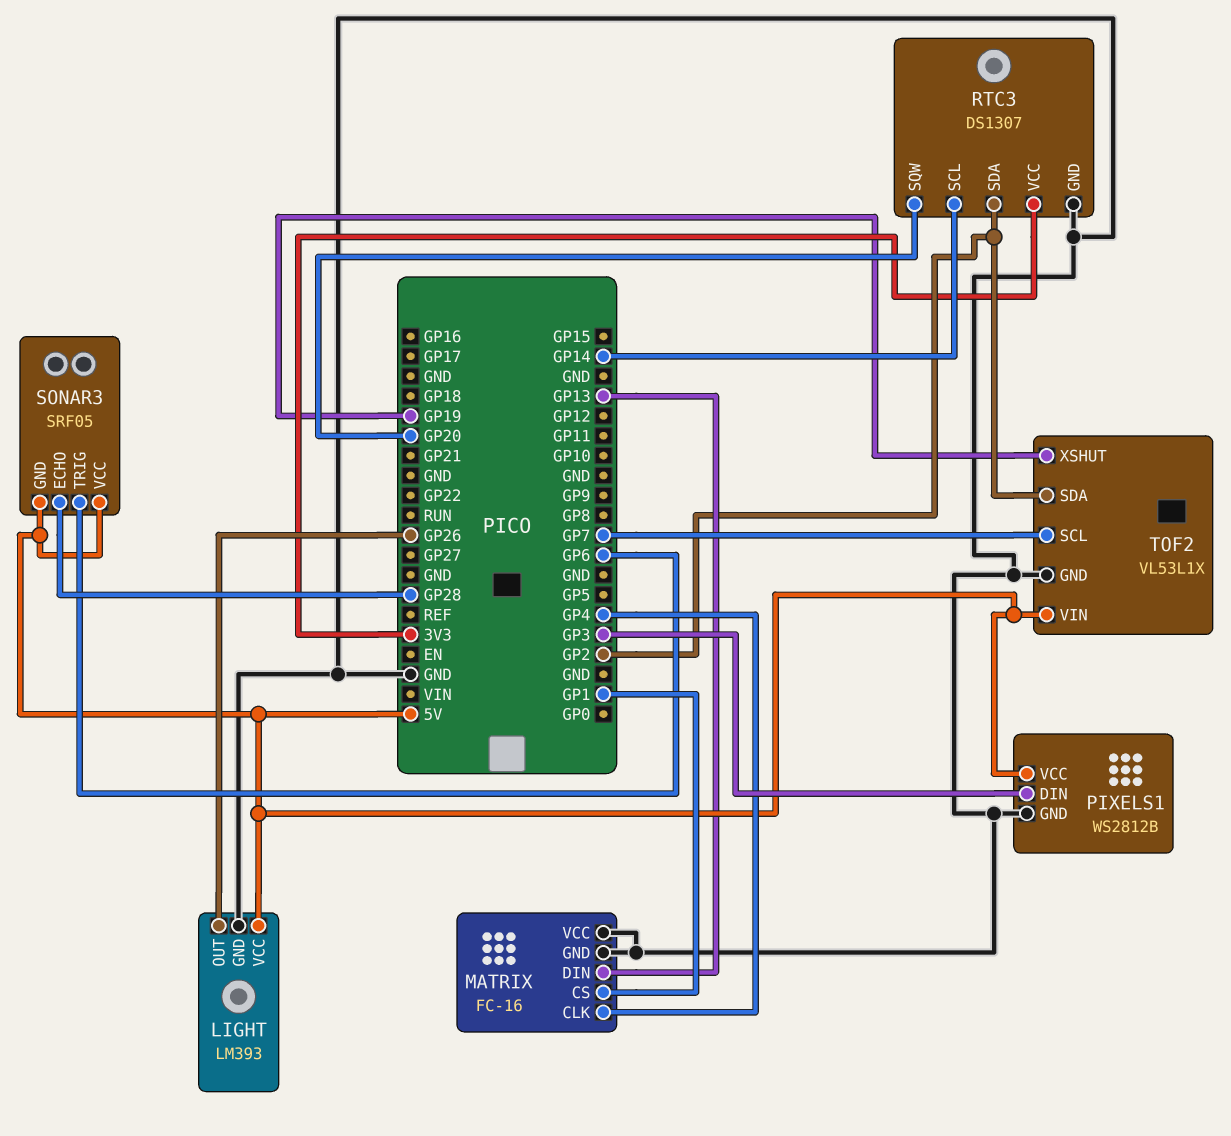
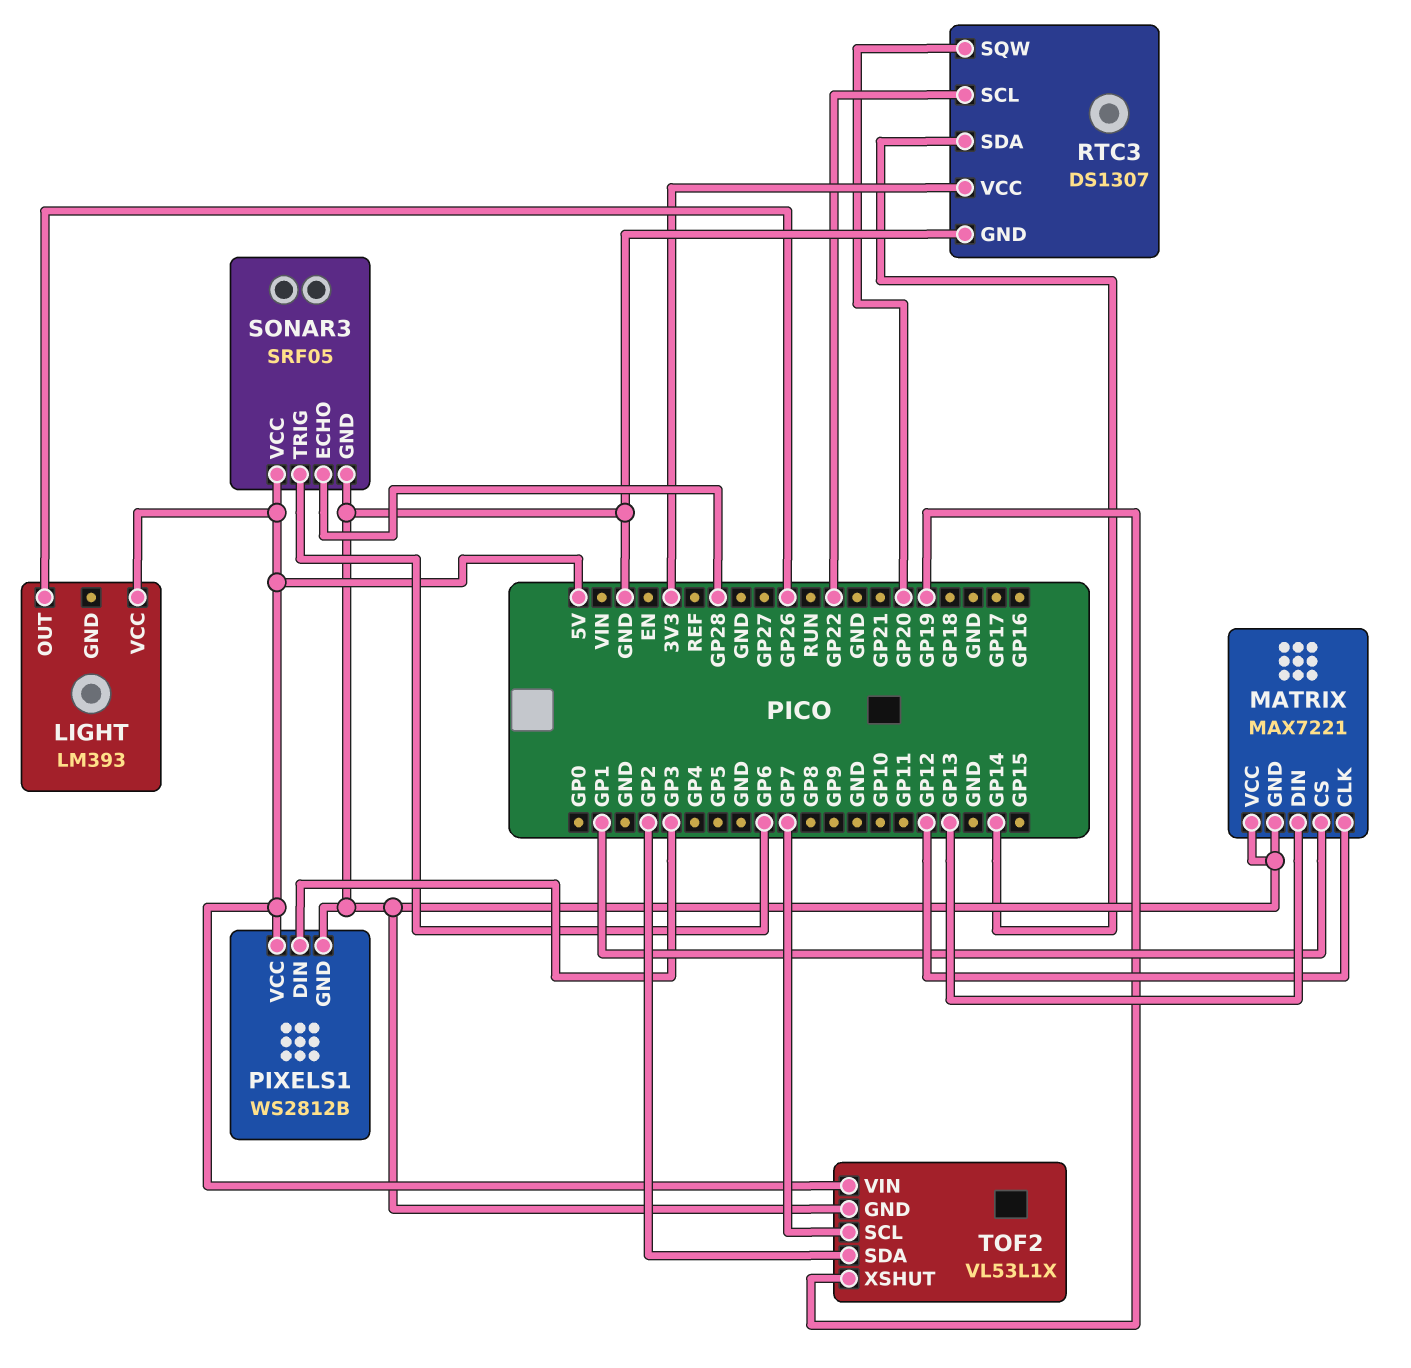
LIGHT pin GND: GND -> none
MATRIX: FC-16 -> MAX7221
MATRIX pin CLK: GP4 -> GP12
RTC3 pin SCL: GP14 -> GP22
RTC3 pin SDA: GP2 -> GP14
SONAR3 pin GND: 5V -> GND

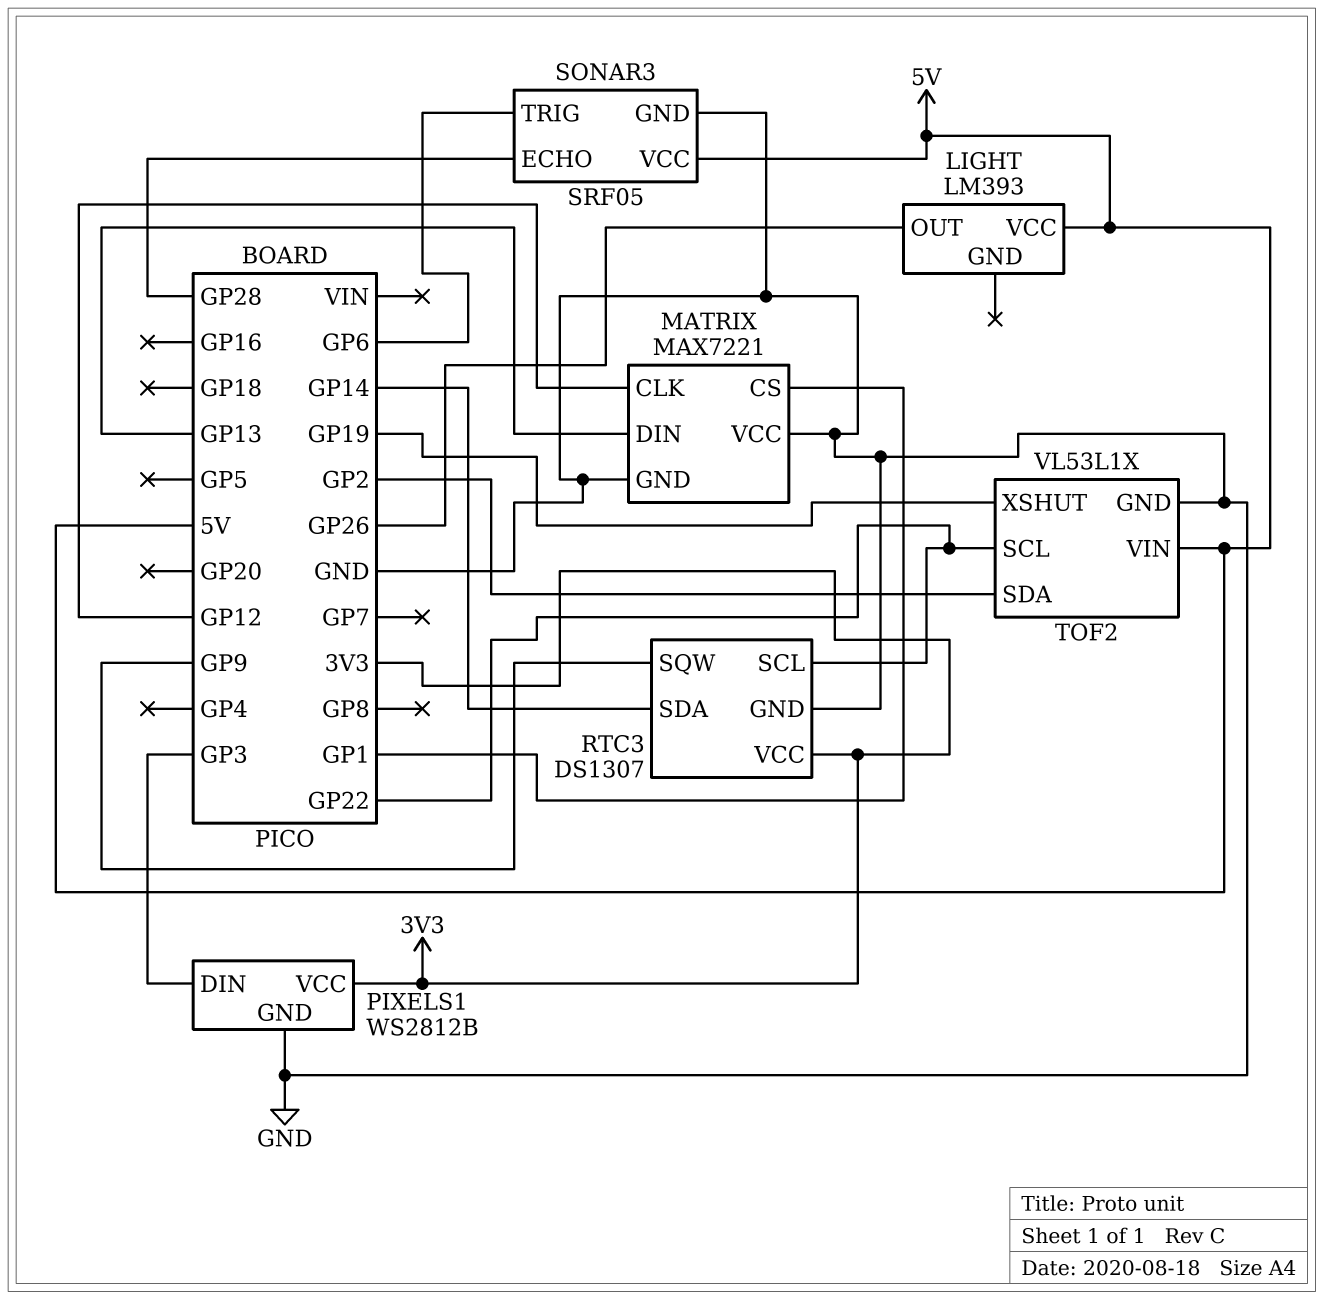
PIXELS1 pin VCC: 5V -> 3V3
RTC3 pin SQW: GP20 -> GP9
TOF2 pin SCL: GP7 -> GP22

